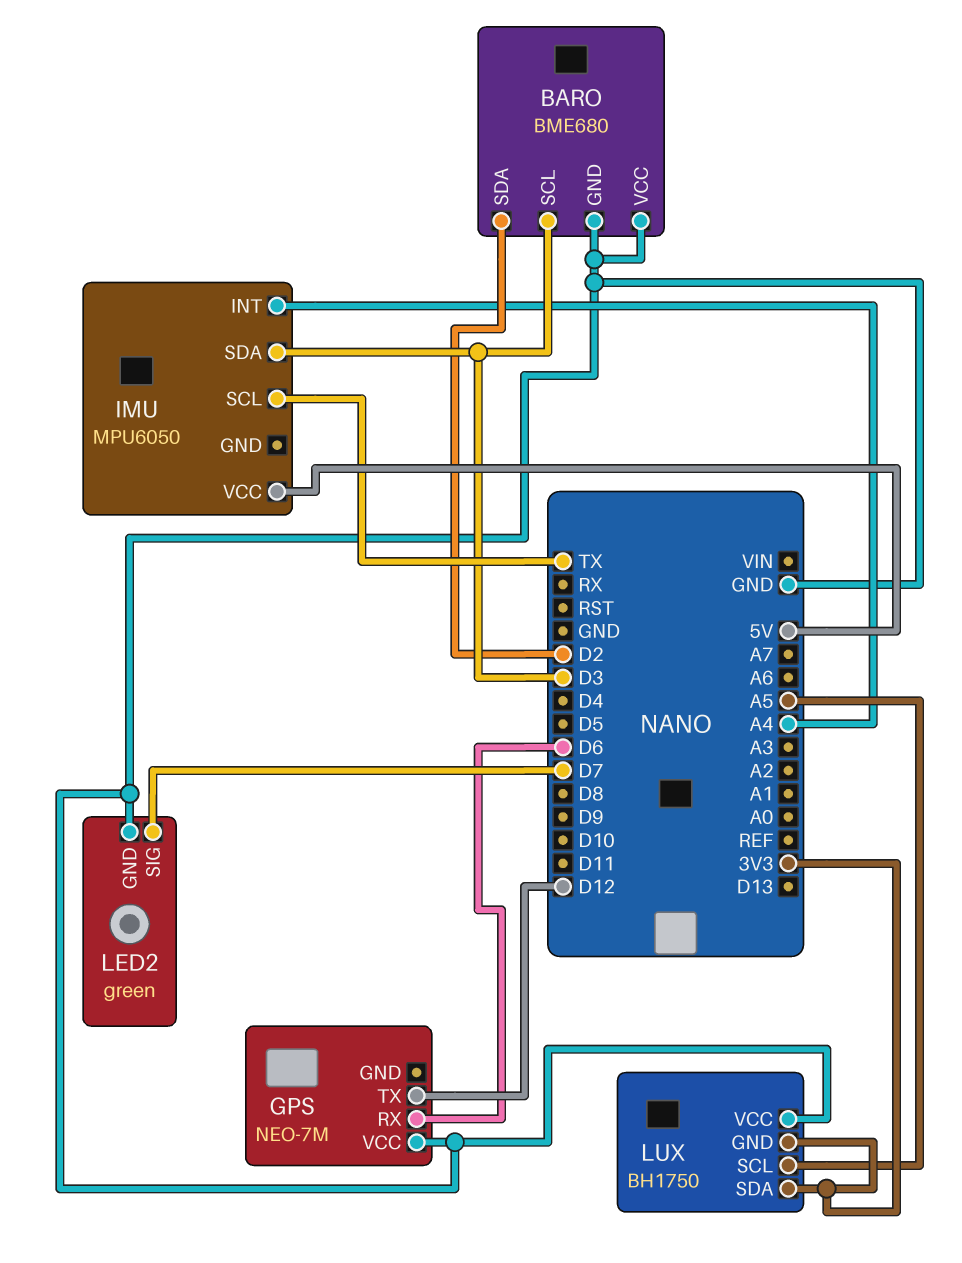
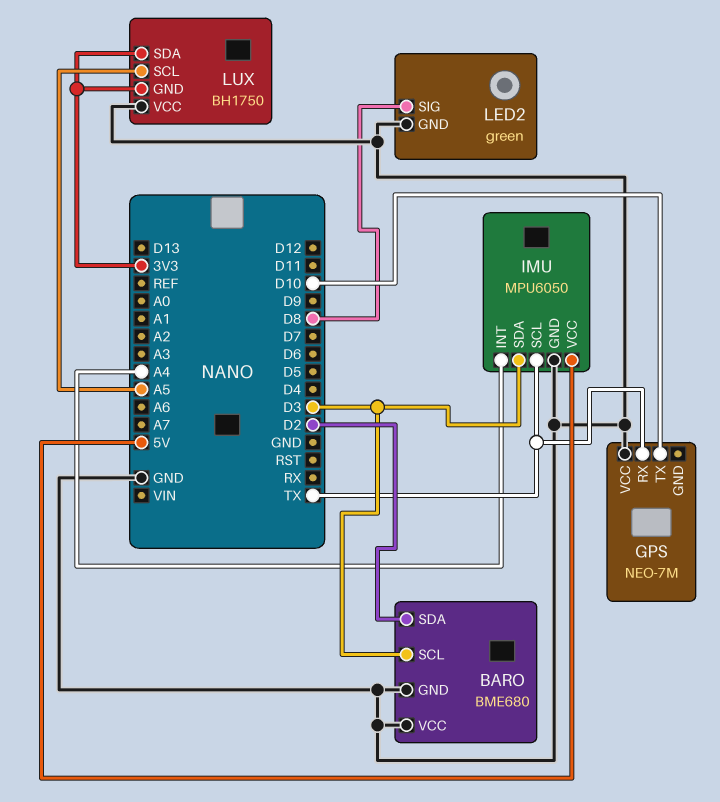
GPS pin RX: D6 -> TX
GPS pin TX: D12 -> D10
IMU pin GND: none -> GND
LED2 pin SIG: D7 -> D8

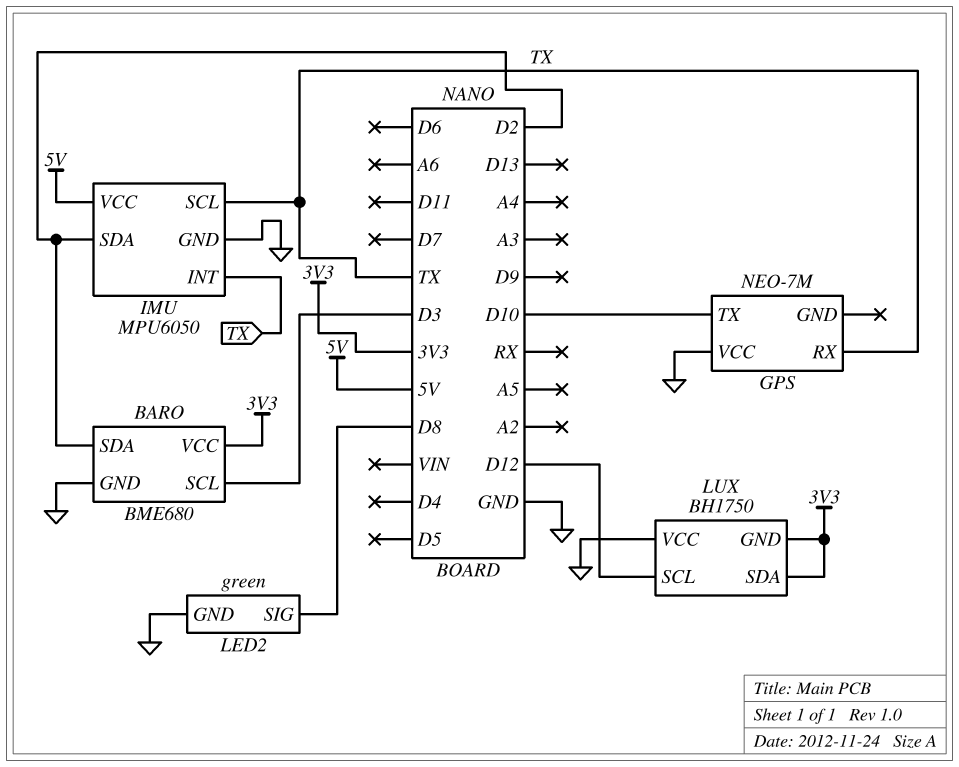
BARO pin VCC: GND -> 3V3
IMU pin INT: A4 -> TX
IMU pin SDA: D3 -> D2
LUX pin SCL: A5 -> D12

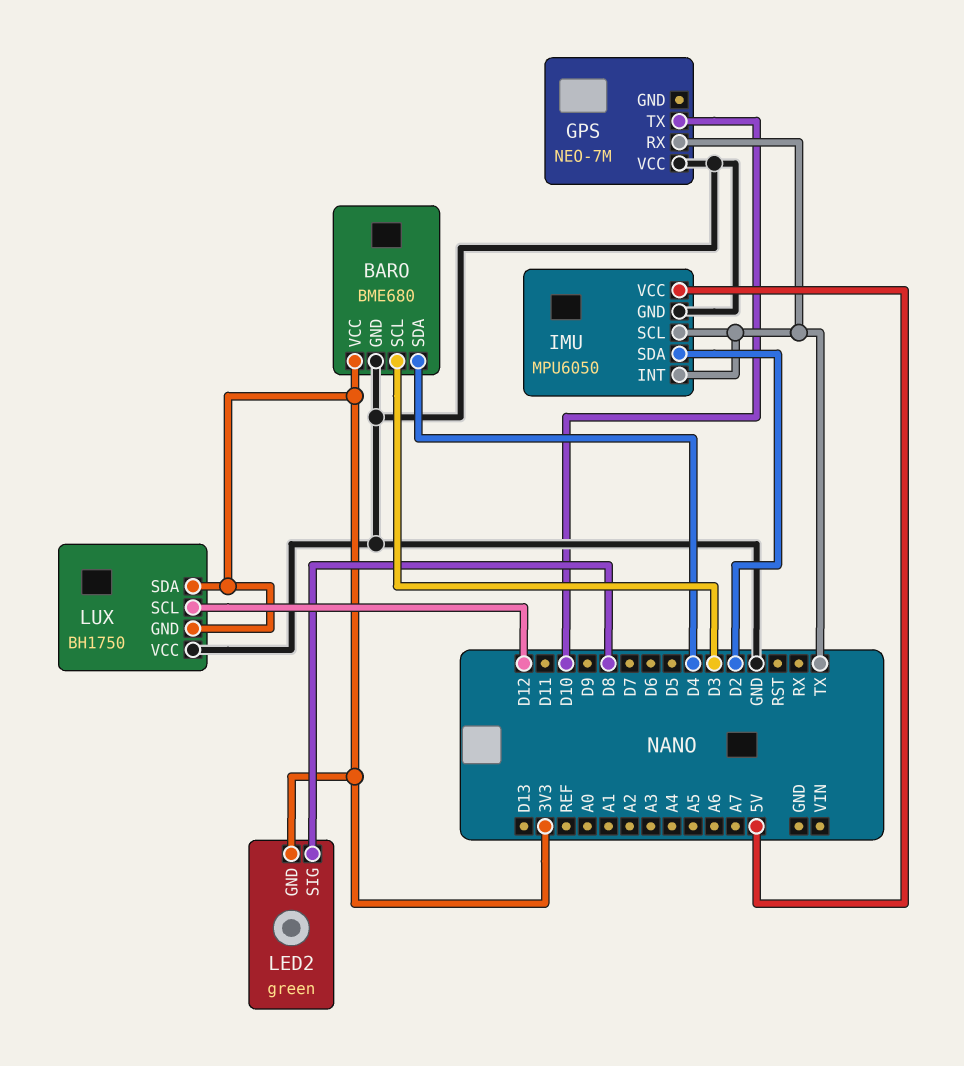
BARO pin SDA: D2 -> D4
LED2 pin GND: GND -> 3V3

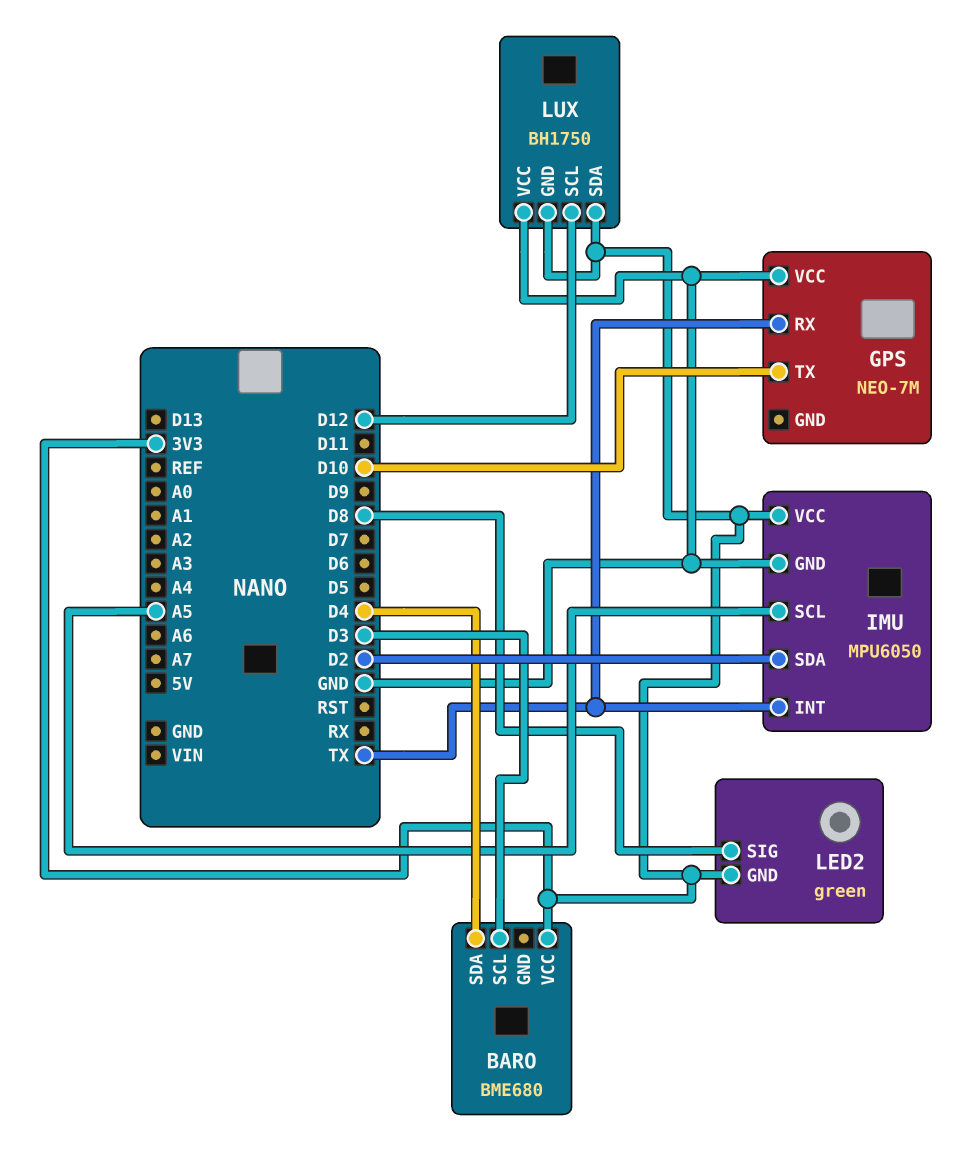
BARO pin GND: GND -> none
IMU pin SCL: TX -> A5
IMU pin VCC: 5V -> 3V3

